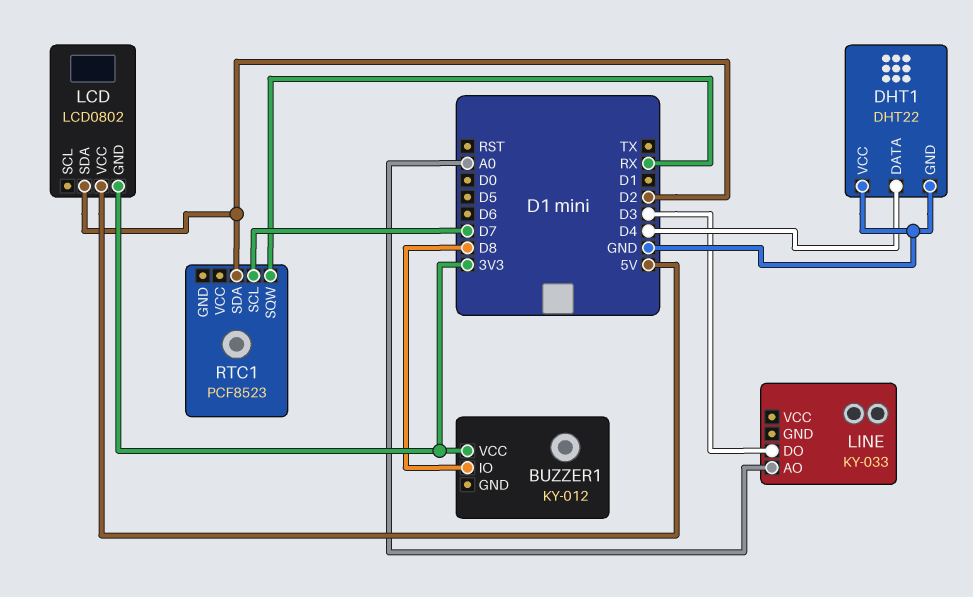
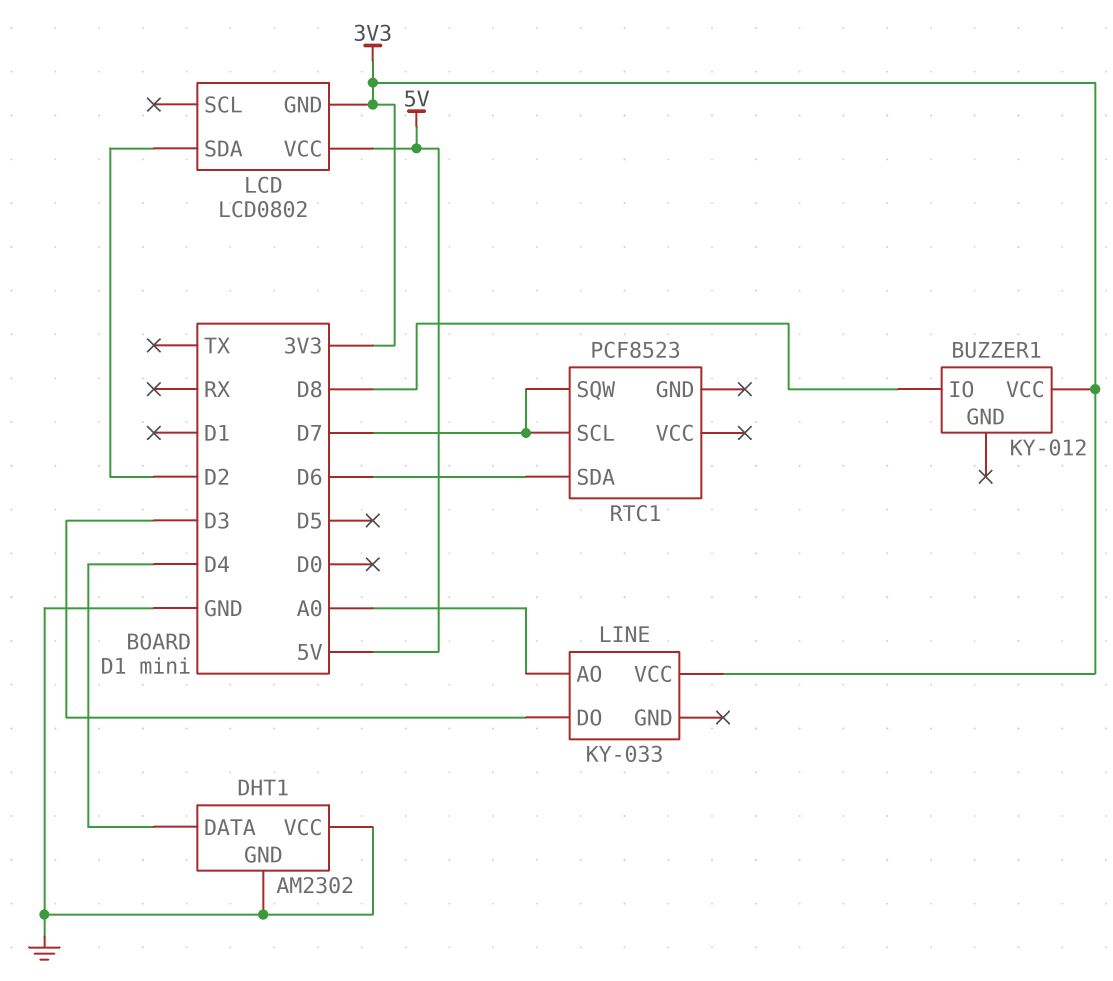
DHT1: DHT22 -> AM2302
LINE pin VCC: none -> 3V3
RTC1 pin SDA: D2 -> D6
RTC1 pin SQW: RX -> D7

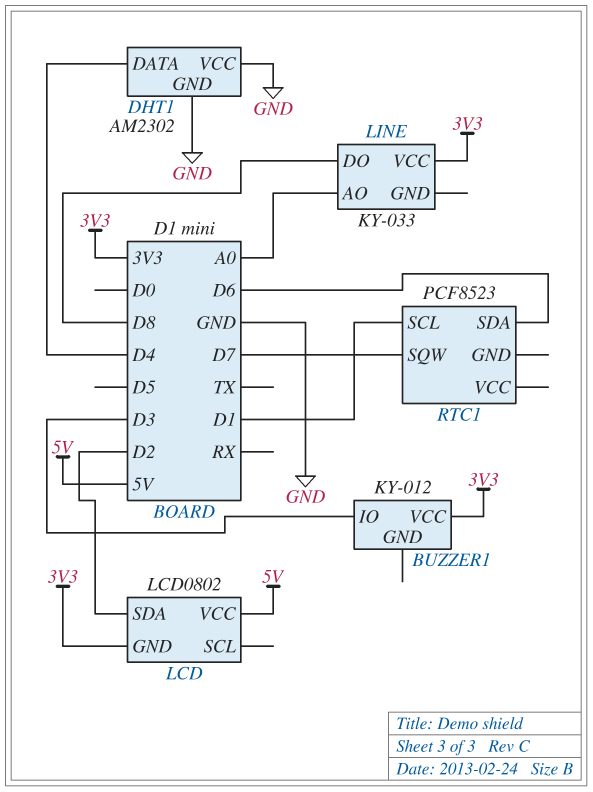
BUZZER1 pin IO: D8 -> D3
LINE pin DO: D3 -> D8
RTC1 pin SCL: D7 -> D1

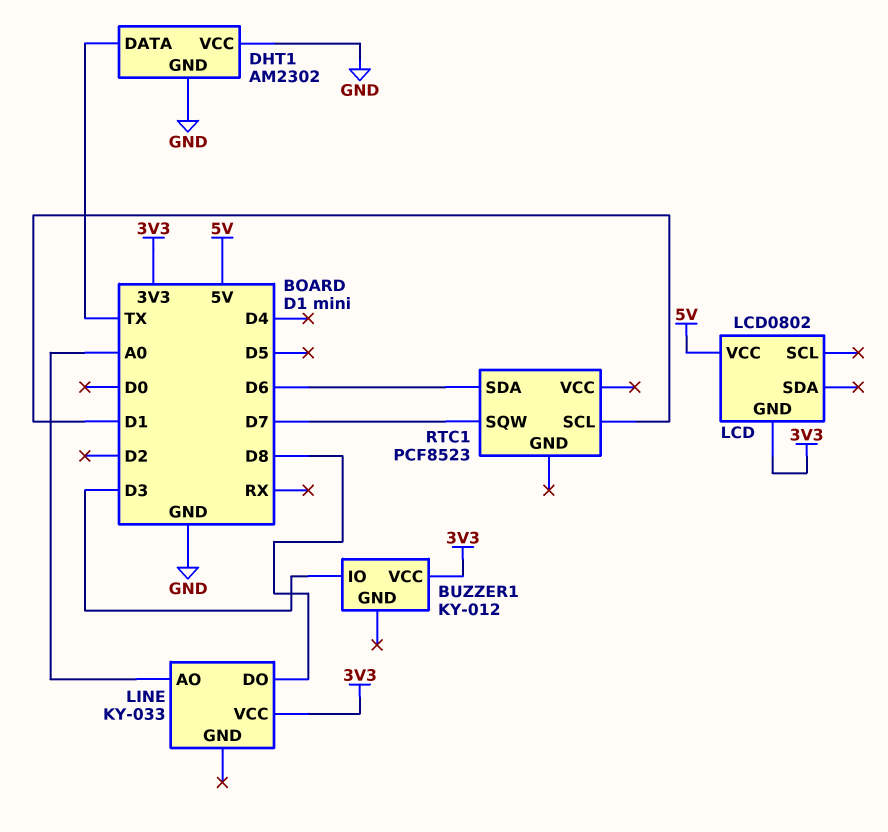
DHT1 pin DATA: D4 -> TX
LCD pin SDA: D2 -> none

